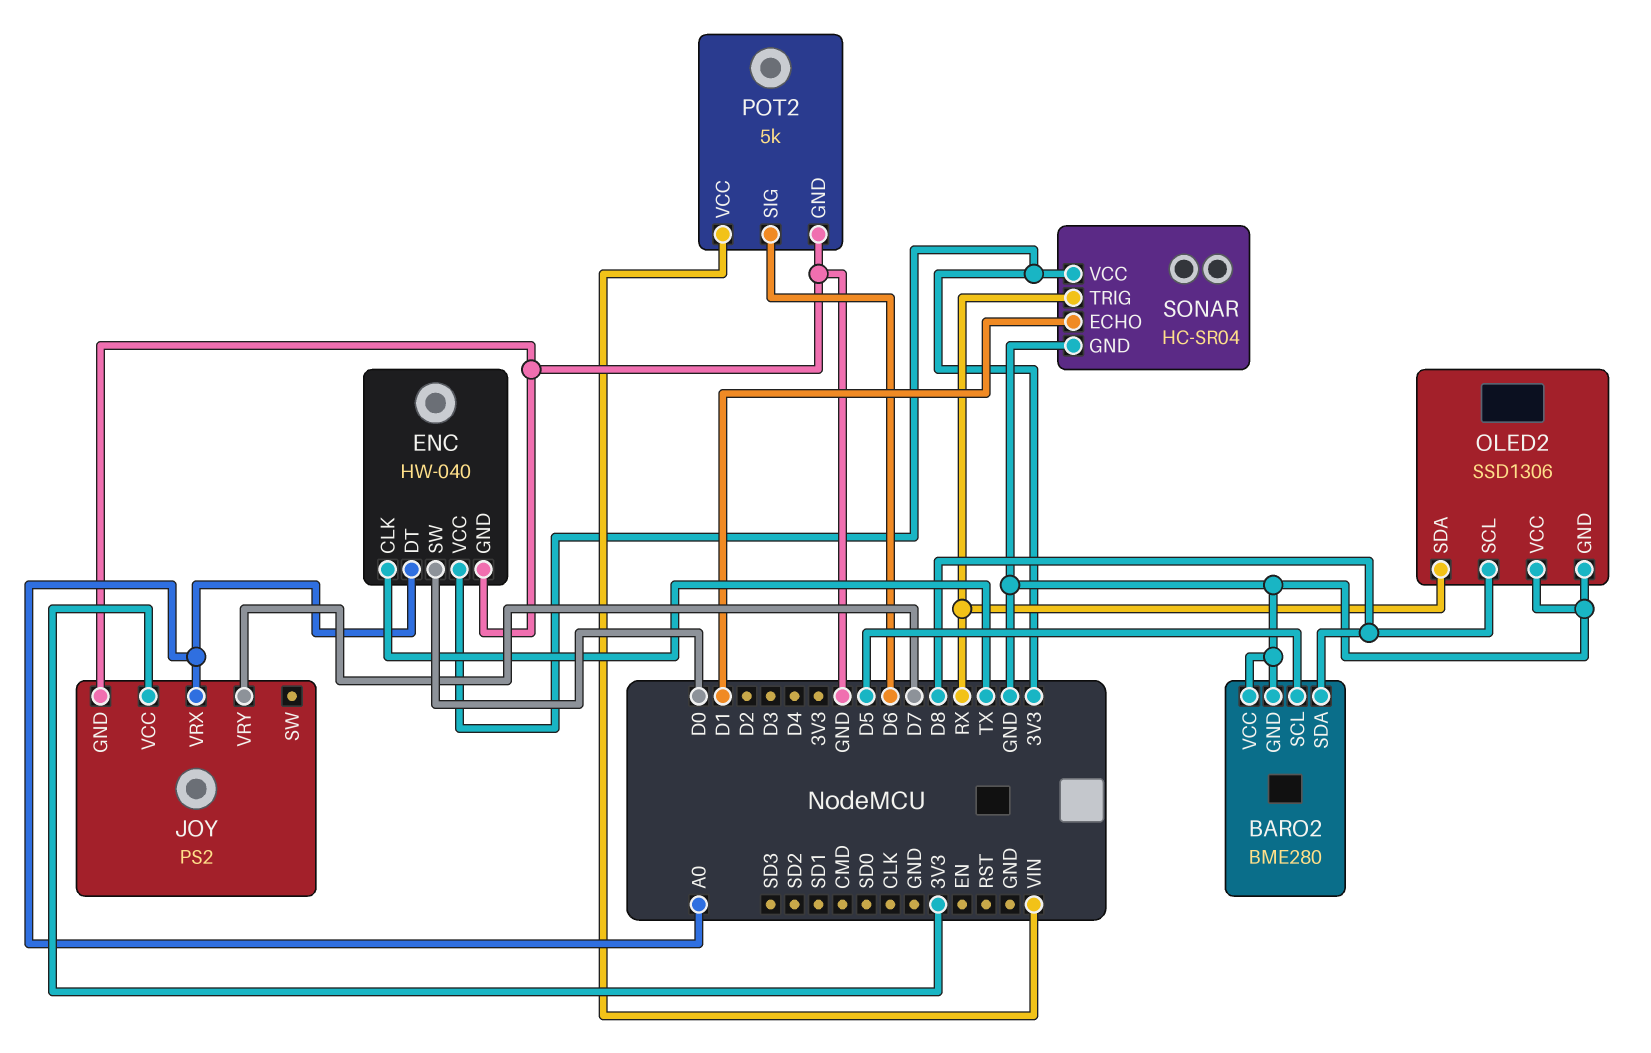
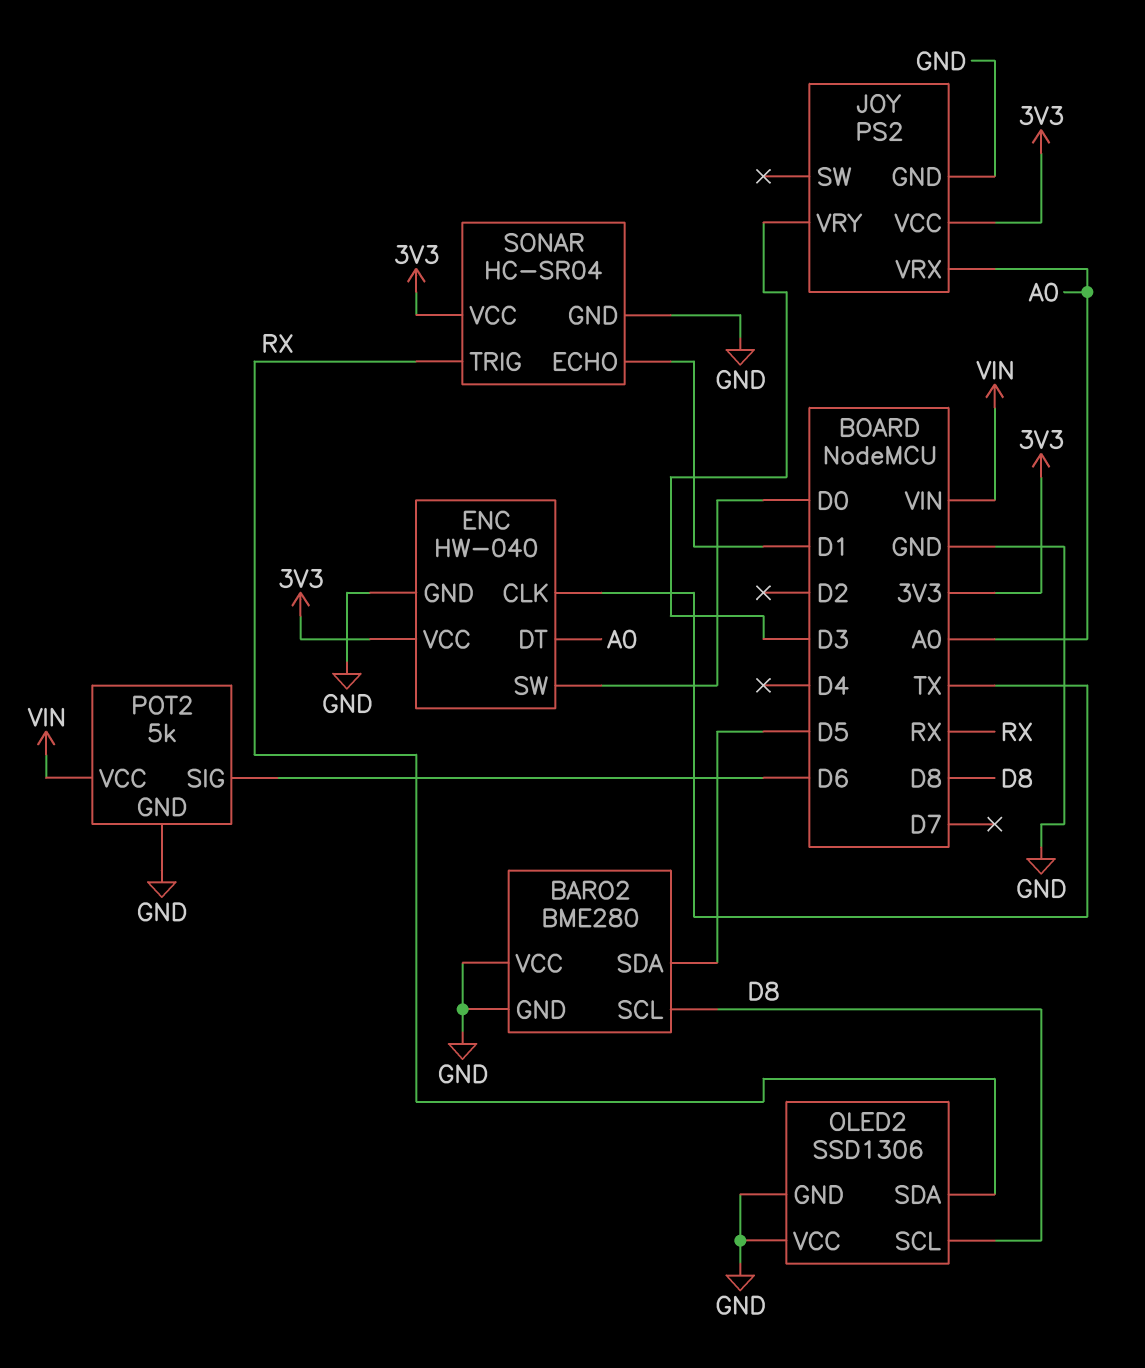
BARO2 pin SCL: D5 -> D8
BARO2 pin SDA: D8 -> D5
JOY pin VRY: D7 -> D3

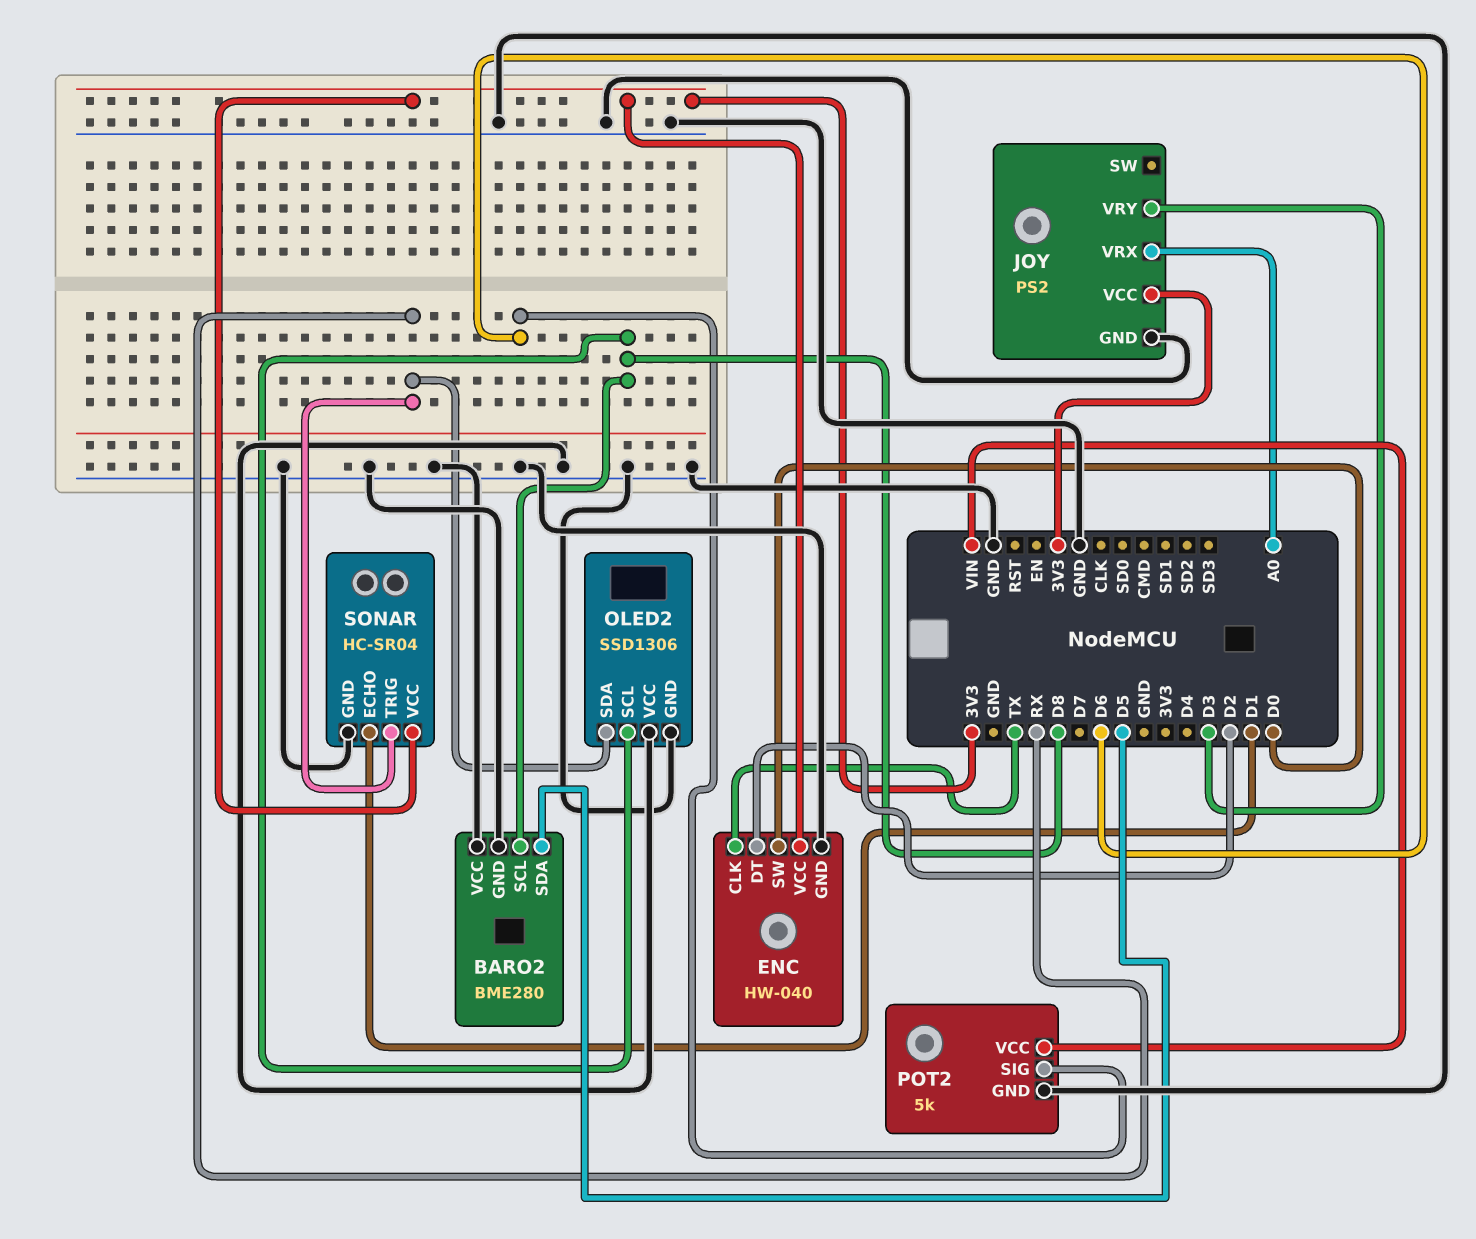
ENC pin DT: A0 -> D2

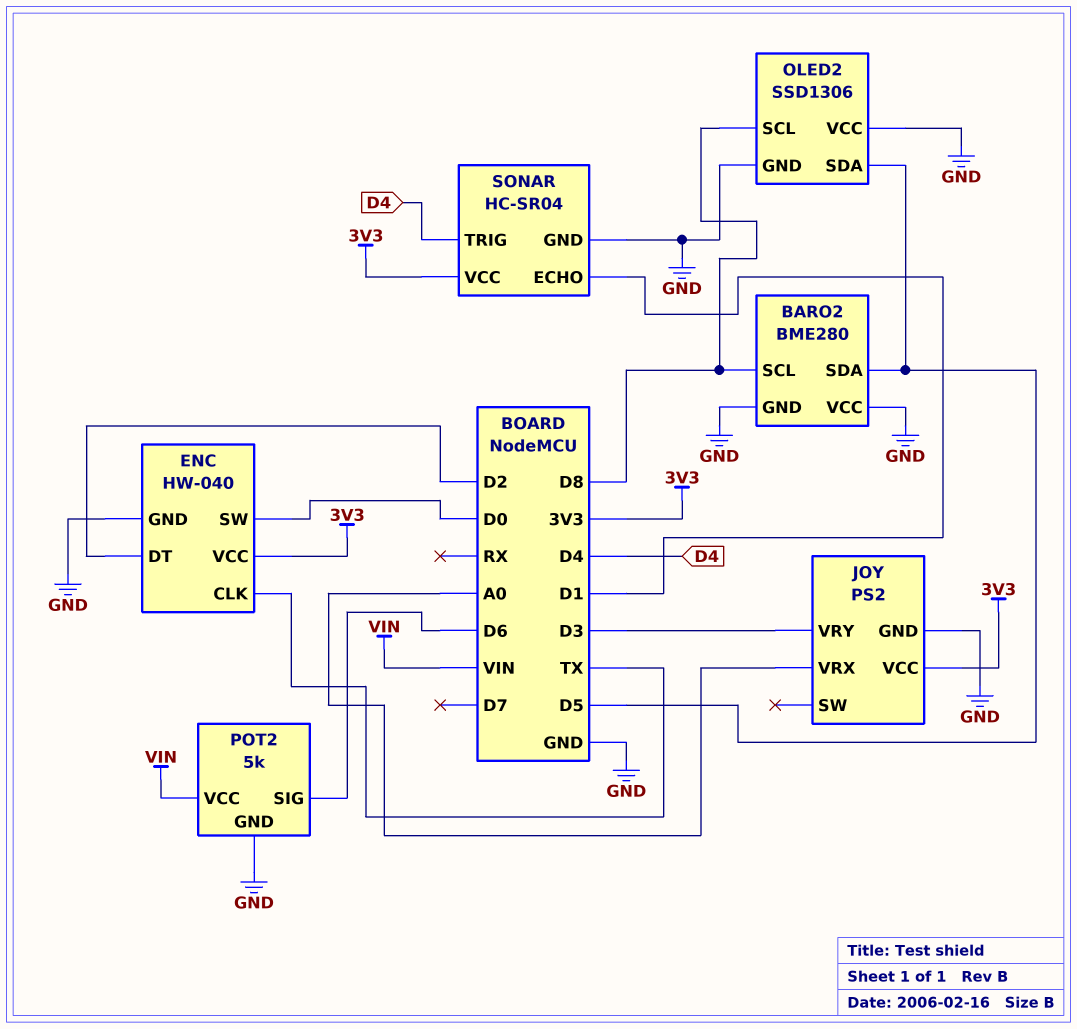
OLED2 pin SDA: RX -> D5
SONAR pin TRIG: RX -> D4

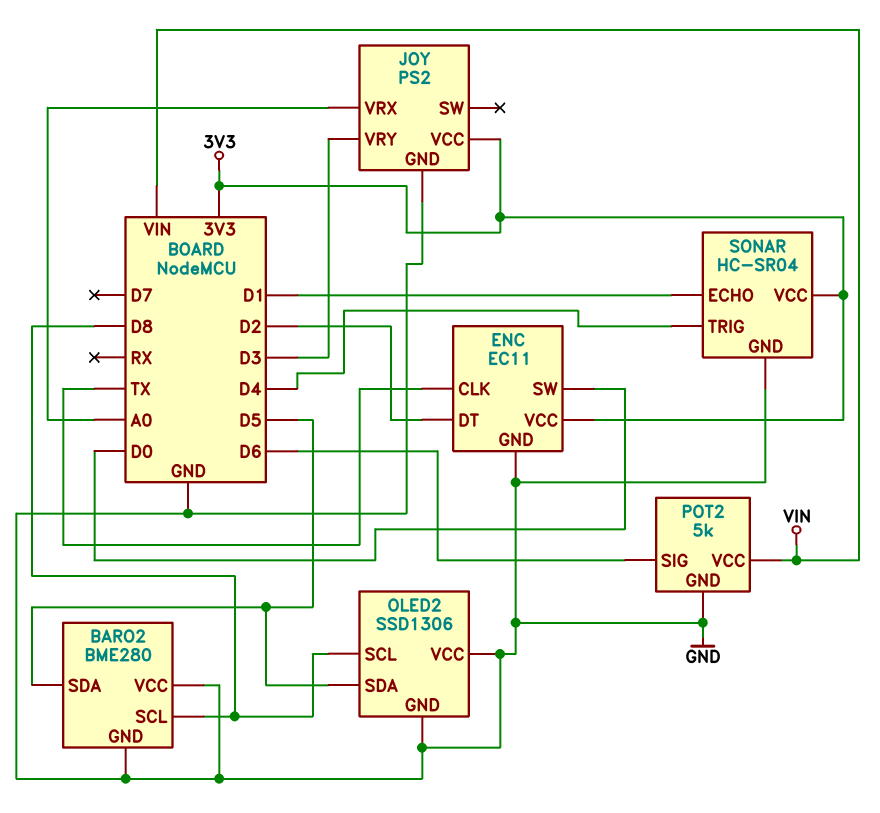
ENC: HW-040 -> EC11

